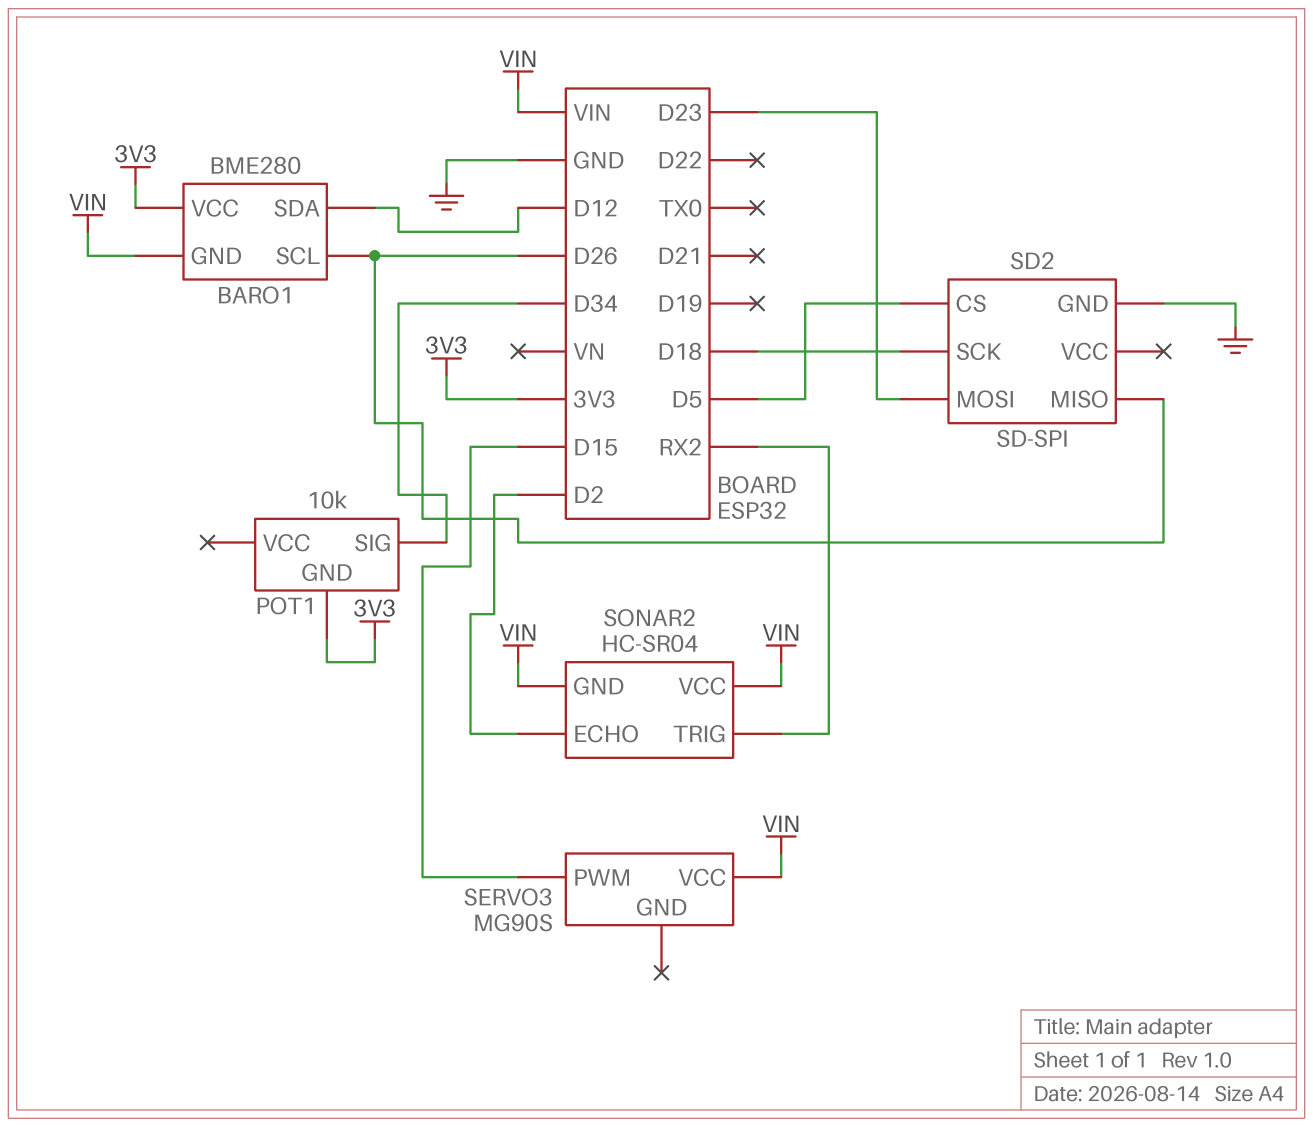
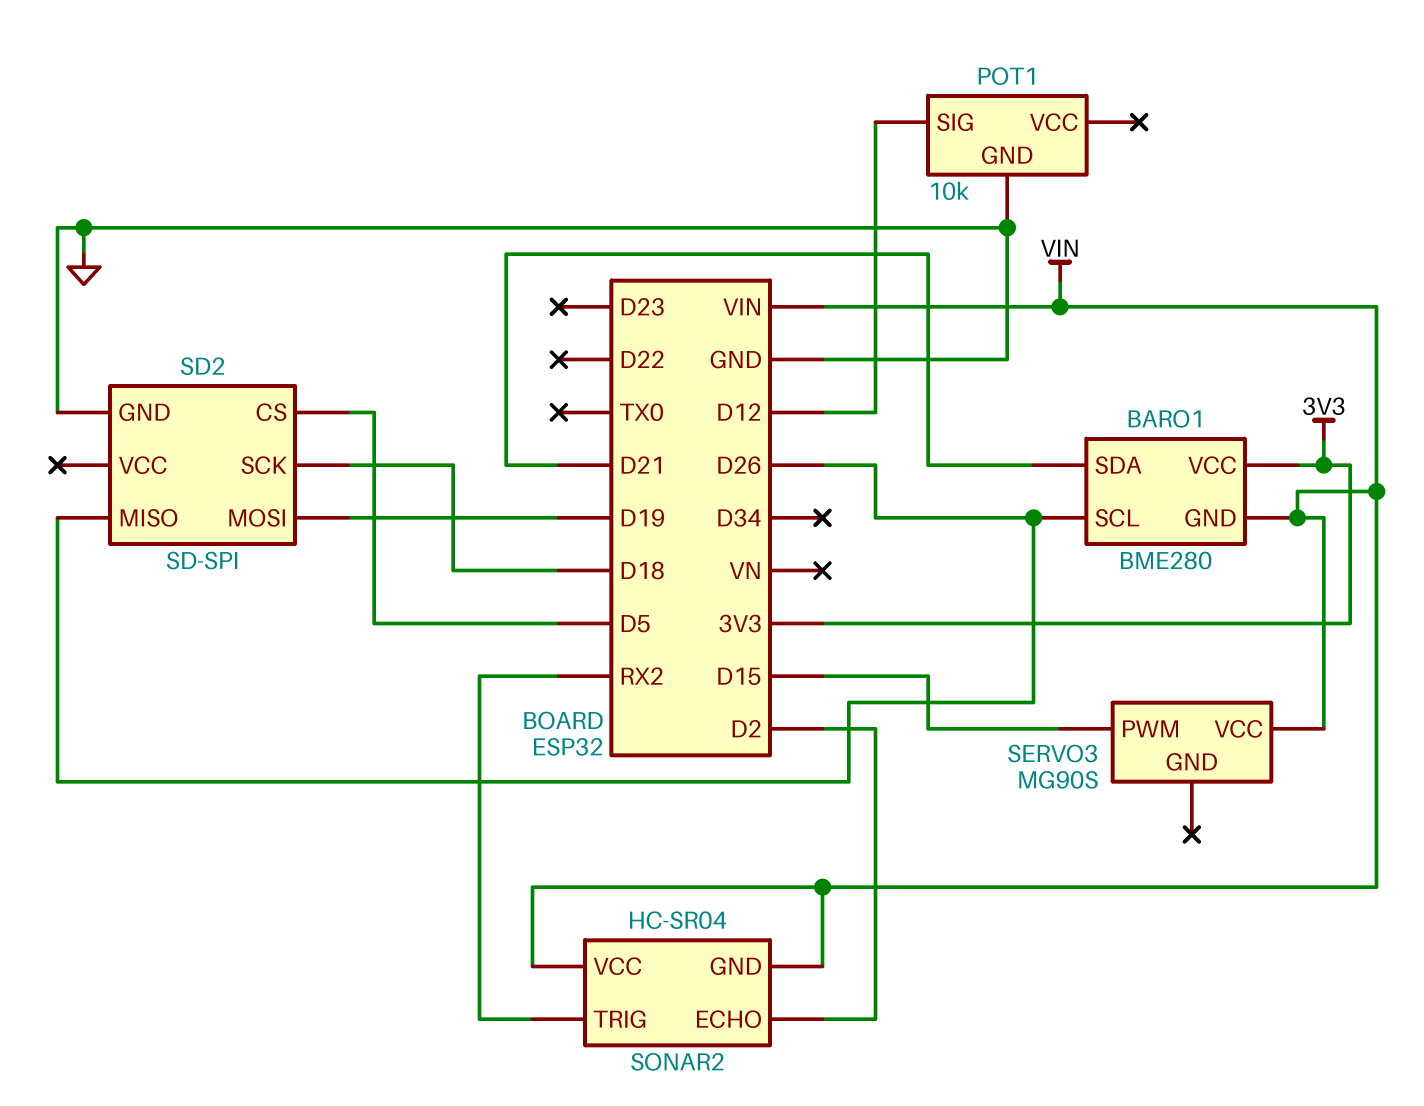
BARO1 pin SDA: D12 -> D21
POT1 pin GND: 3V3 -> GND
POT1 pin SIG: D34 -> D12
SD2 pin MOSI: D23 -> D19

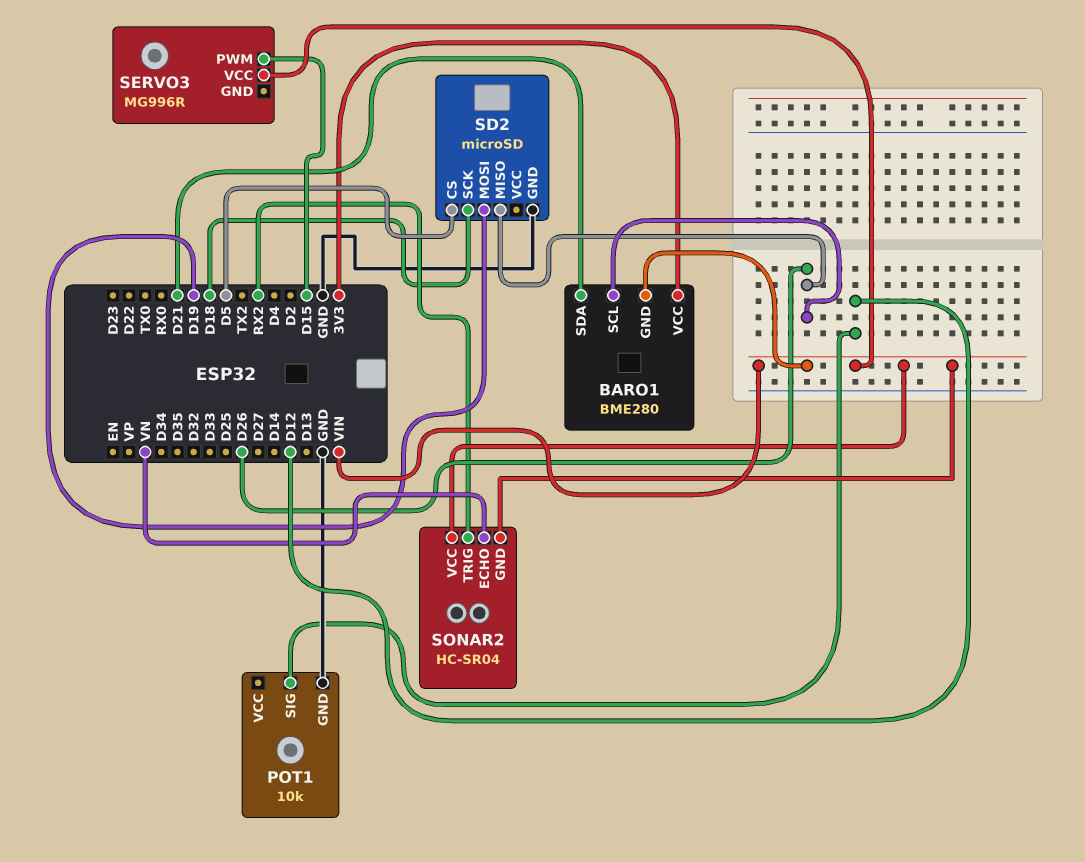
SD2: SD-SPI -> microSD
SERVO3: MG90S -> MG996R
SONAR2 pin ECHO: D2 -> VN

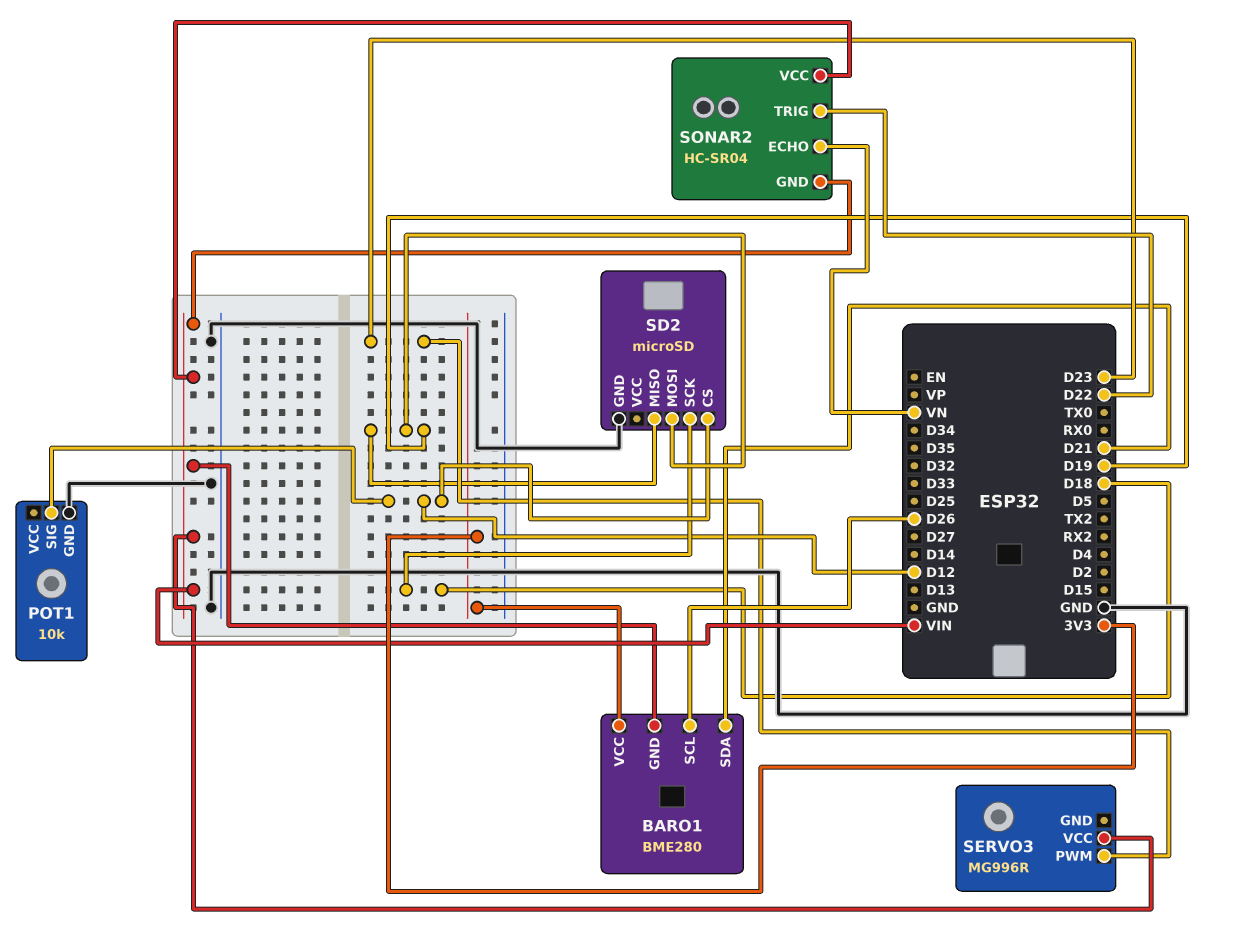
SD2 pin CS: D5 -> D12
SD2 pin MISO: D26 -> D19
SERVO3 pin PWM: D15 -> D23
SONAR2 pin TRIG: RX2 -> D22

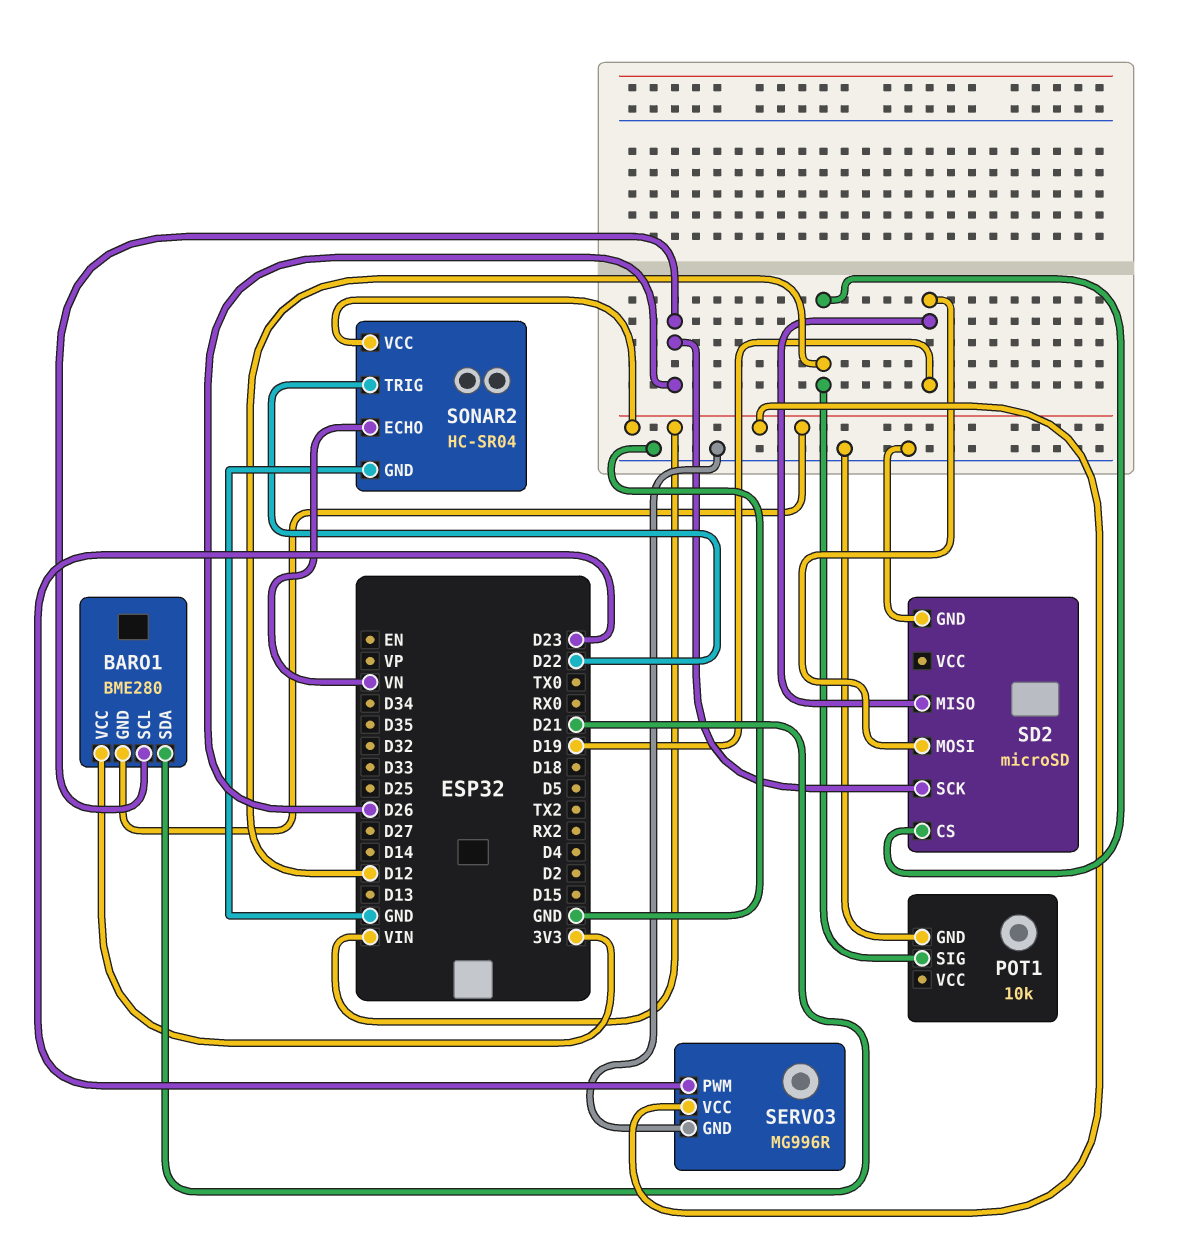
SD2 pin SCK: D18 -> D26
SERVO3 pin GND: none -> GND
SONAR2 pin GND: VIN -> GND

